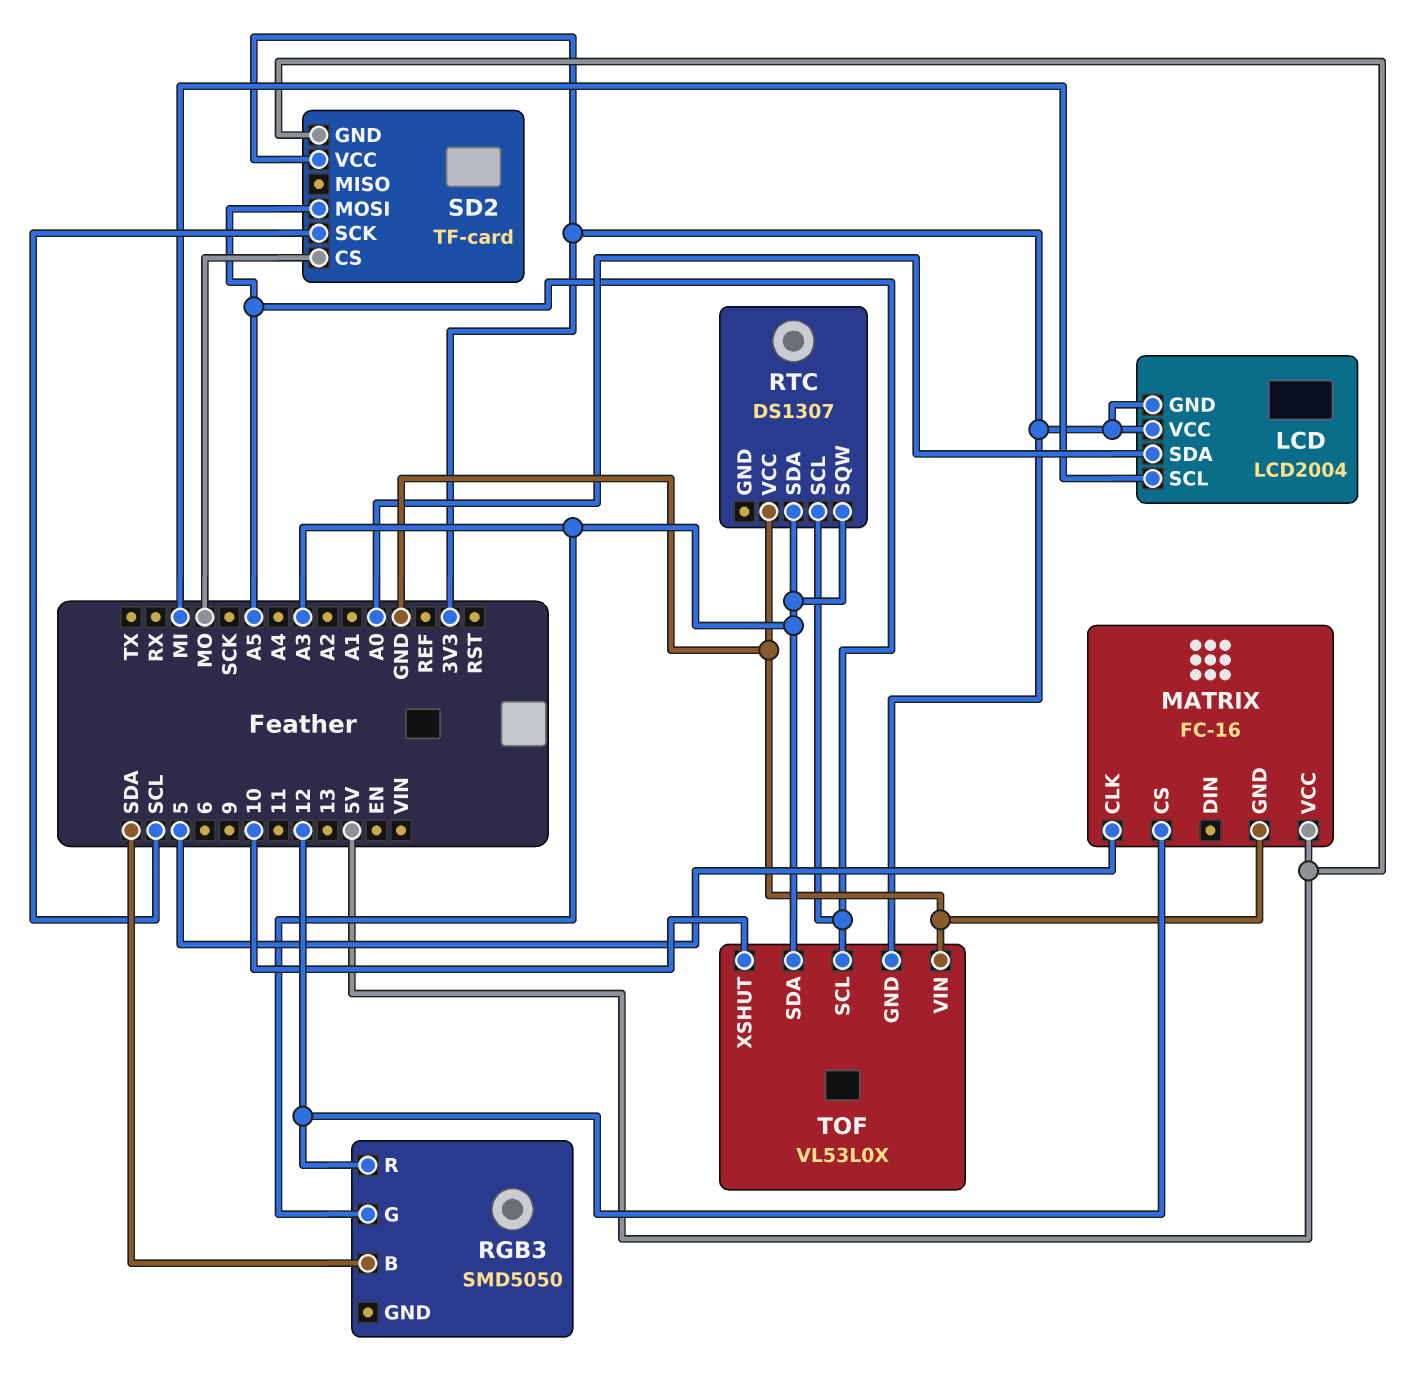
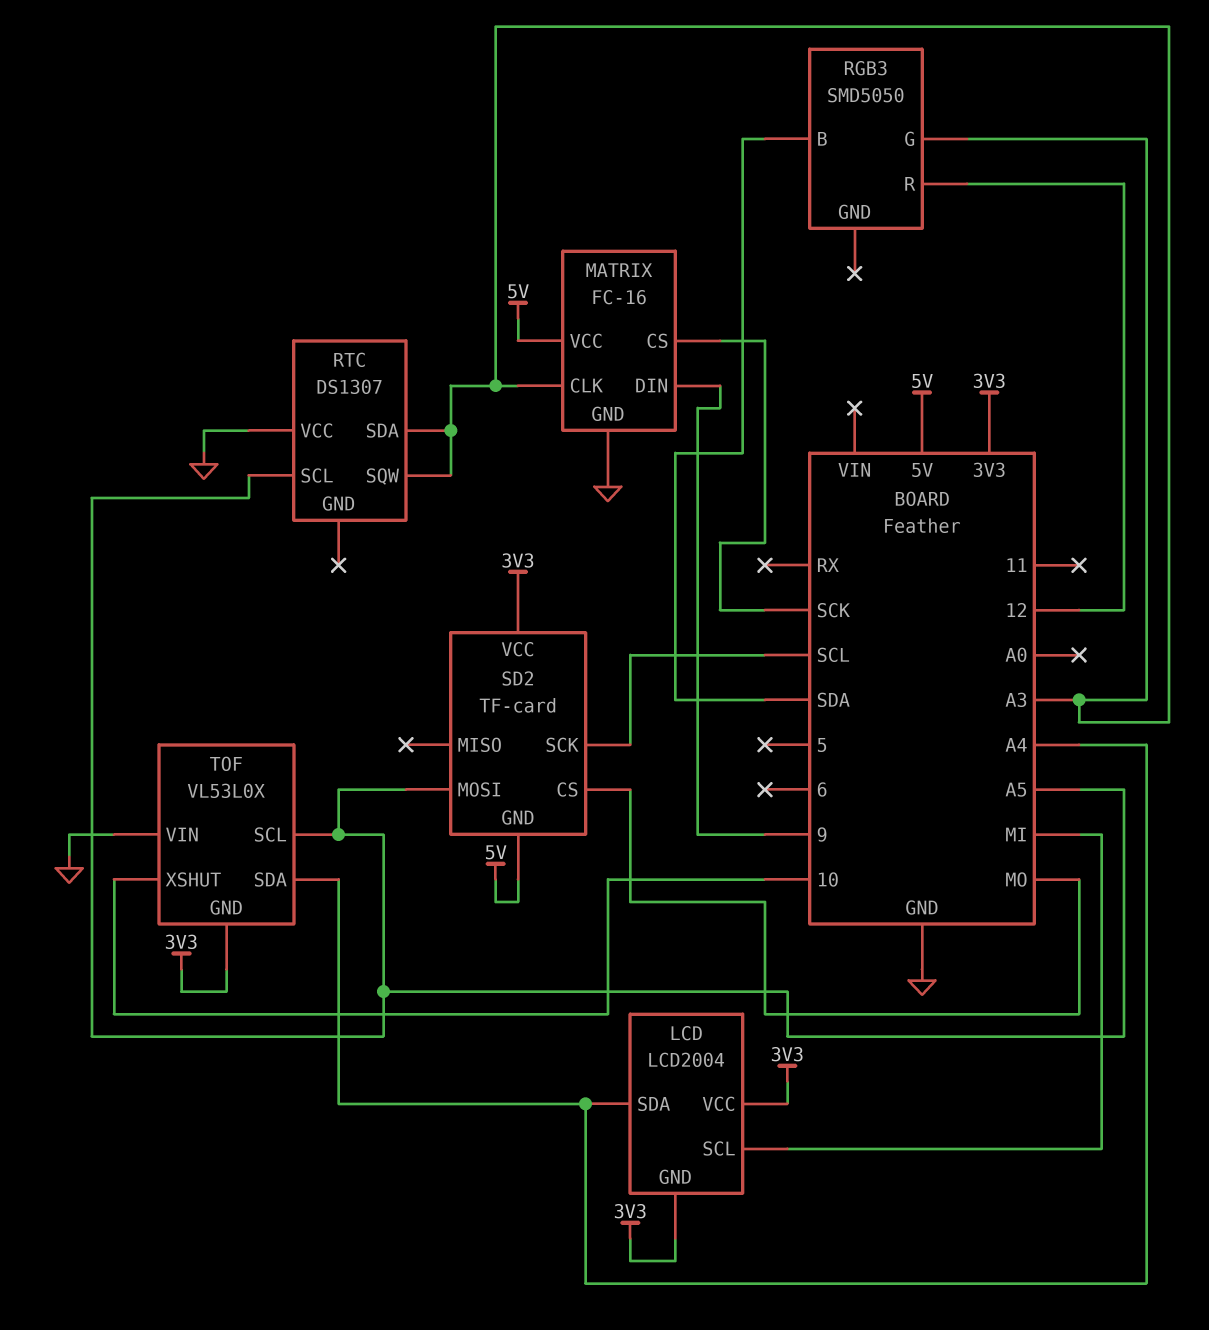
LCD pin SDA: A0 -> A4
MATRIX pin CLK: 5 -> A3
MATRIX pin CS: 12 -> SCK
MATRIX pin DIN: none -> 9
TOF pin SDA: A3 -> A4

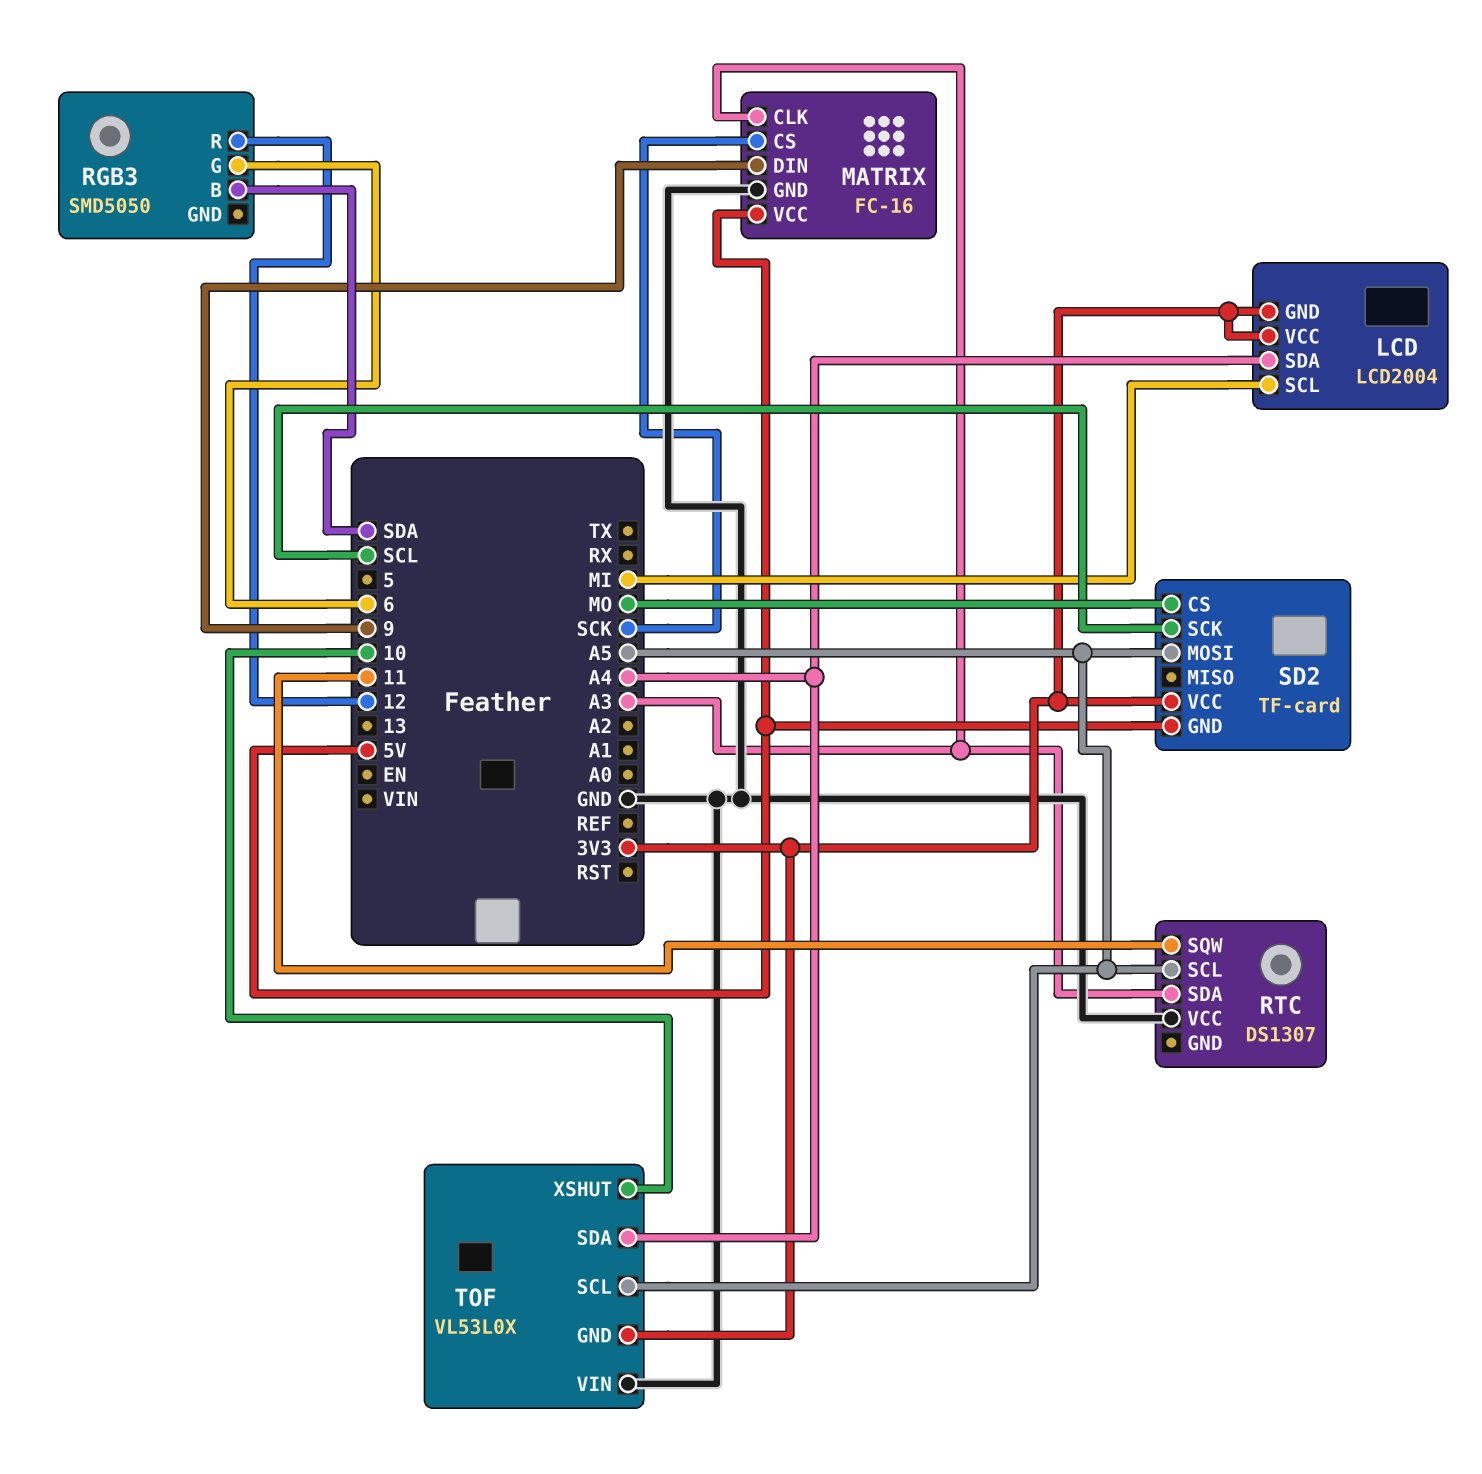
RGB3 pin G: A3 -> 6
RTC pin SQW: A3 -> 11

